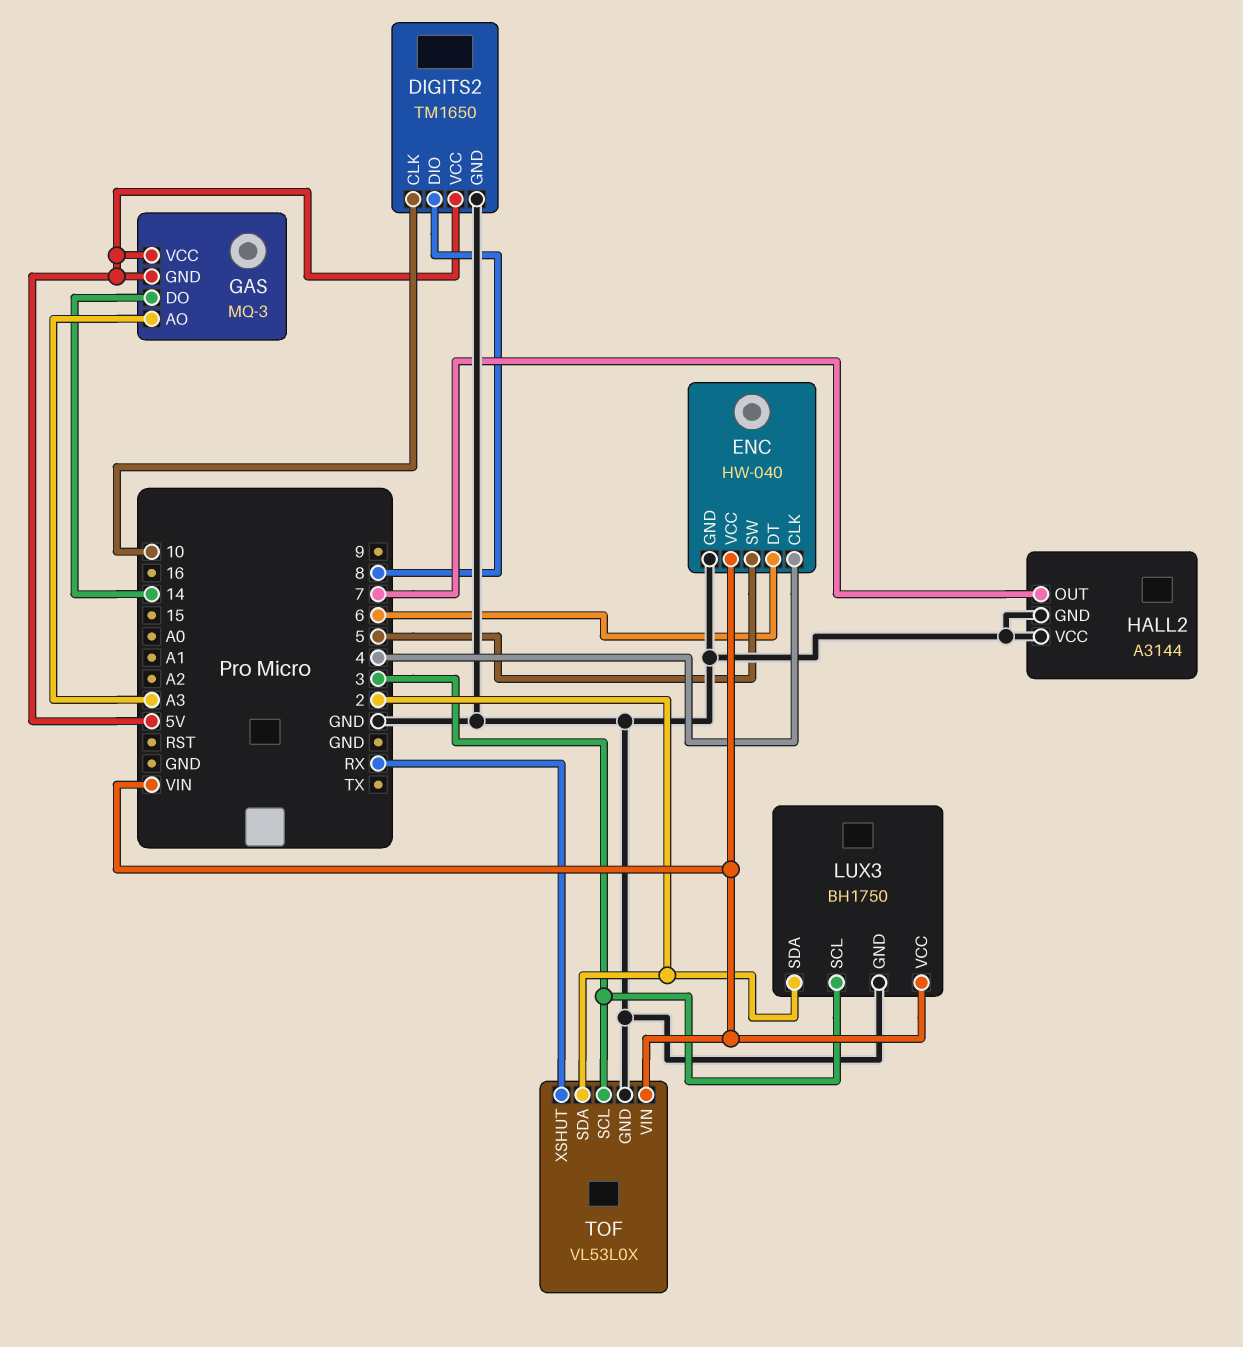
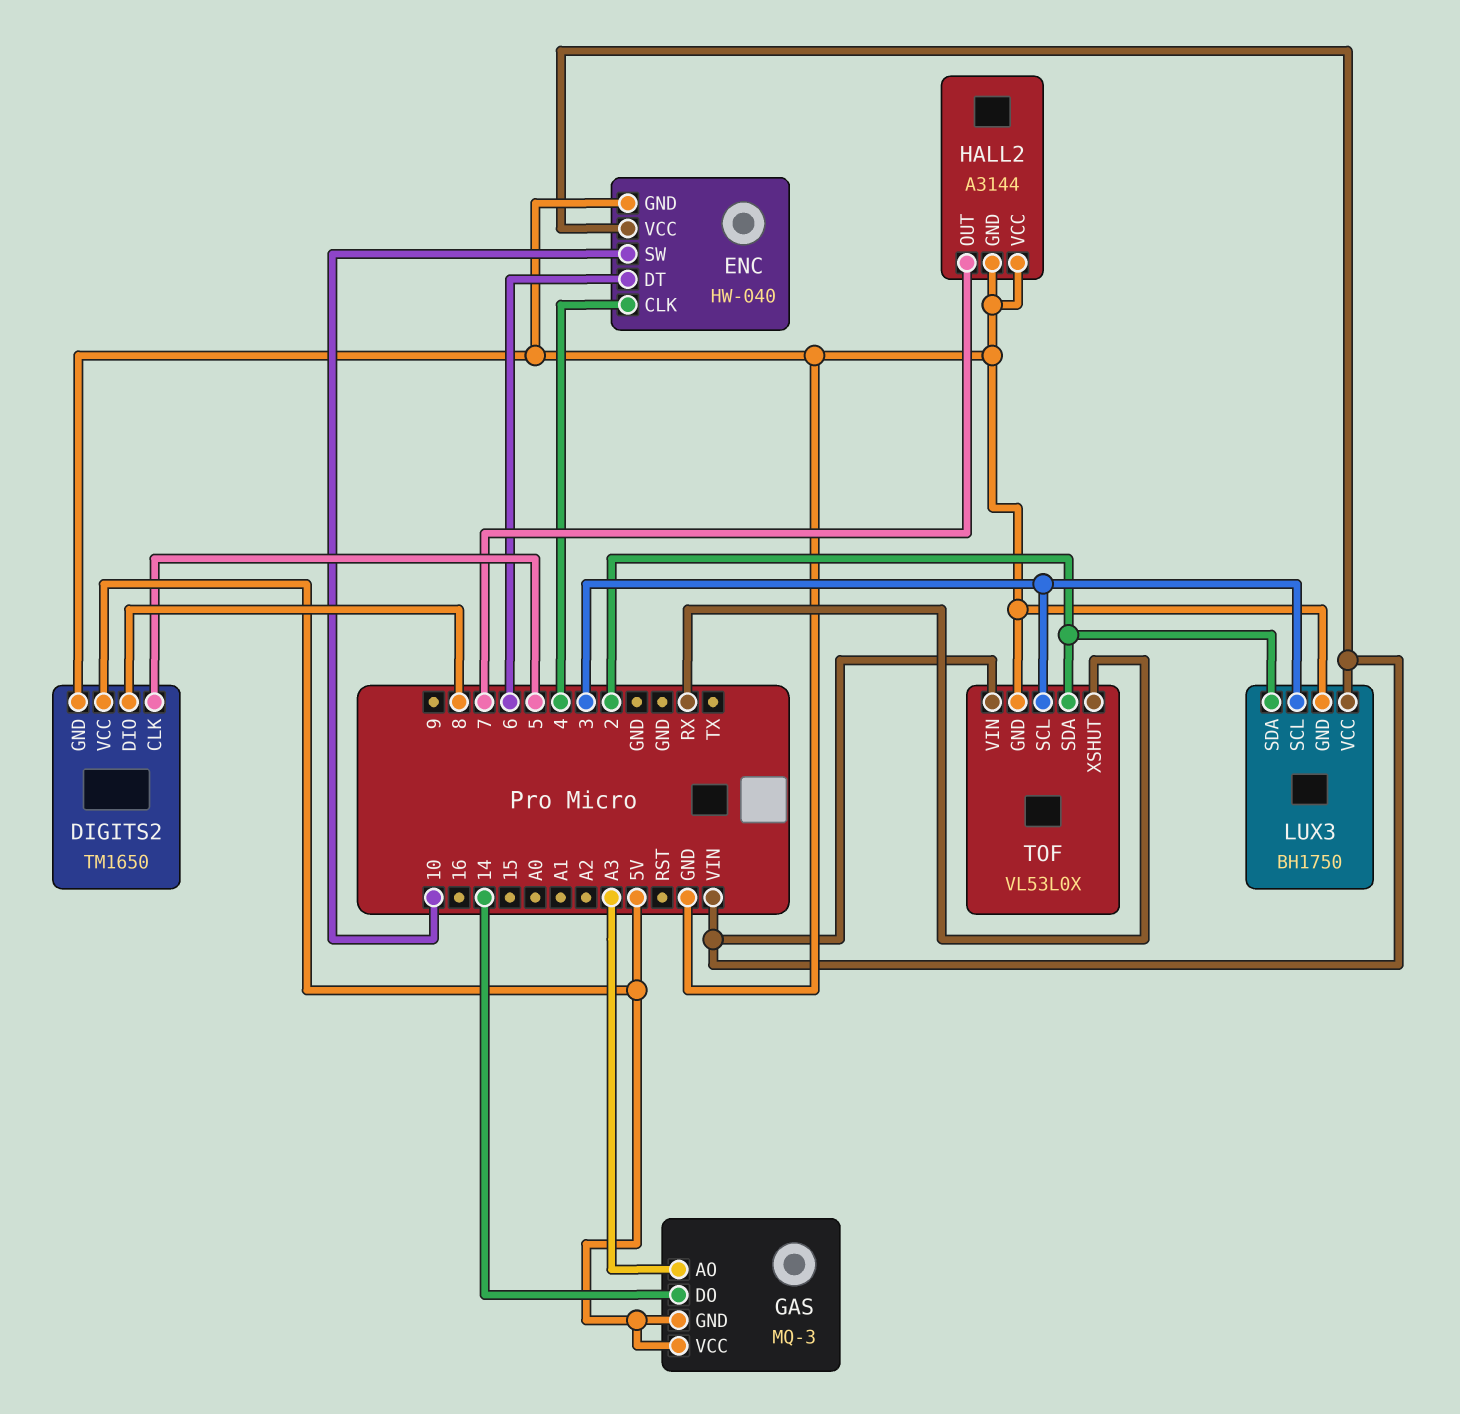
DIGITS2 pin CLK: 10 -> 5
ENC pin SW: 5 -> 10

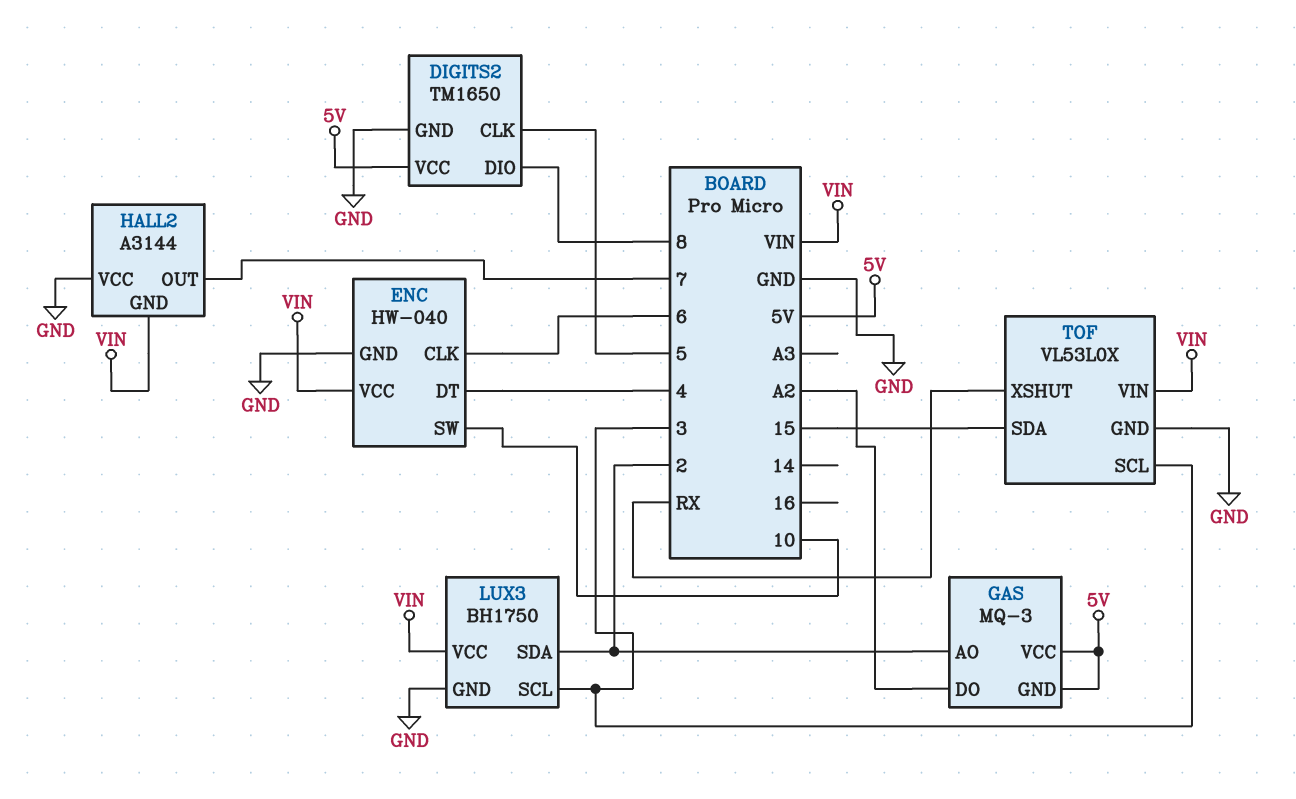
ENC pin CLK: 4 -> 6
ENC pin DT: 6 -> 4
GAS pin AO: A3 -> 2
GAS pin DO: 14 -> A2
HALL2 pin GND: GND -> VIN
TOF pin SDA: 2 -> 15

